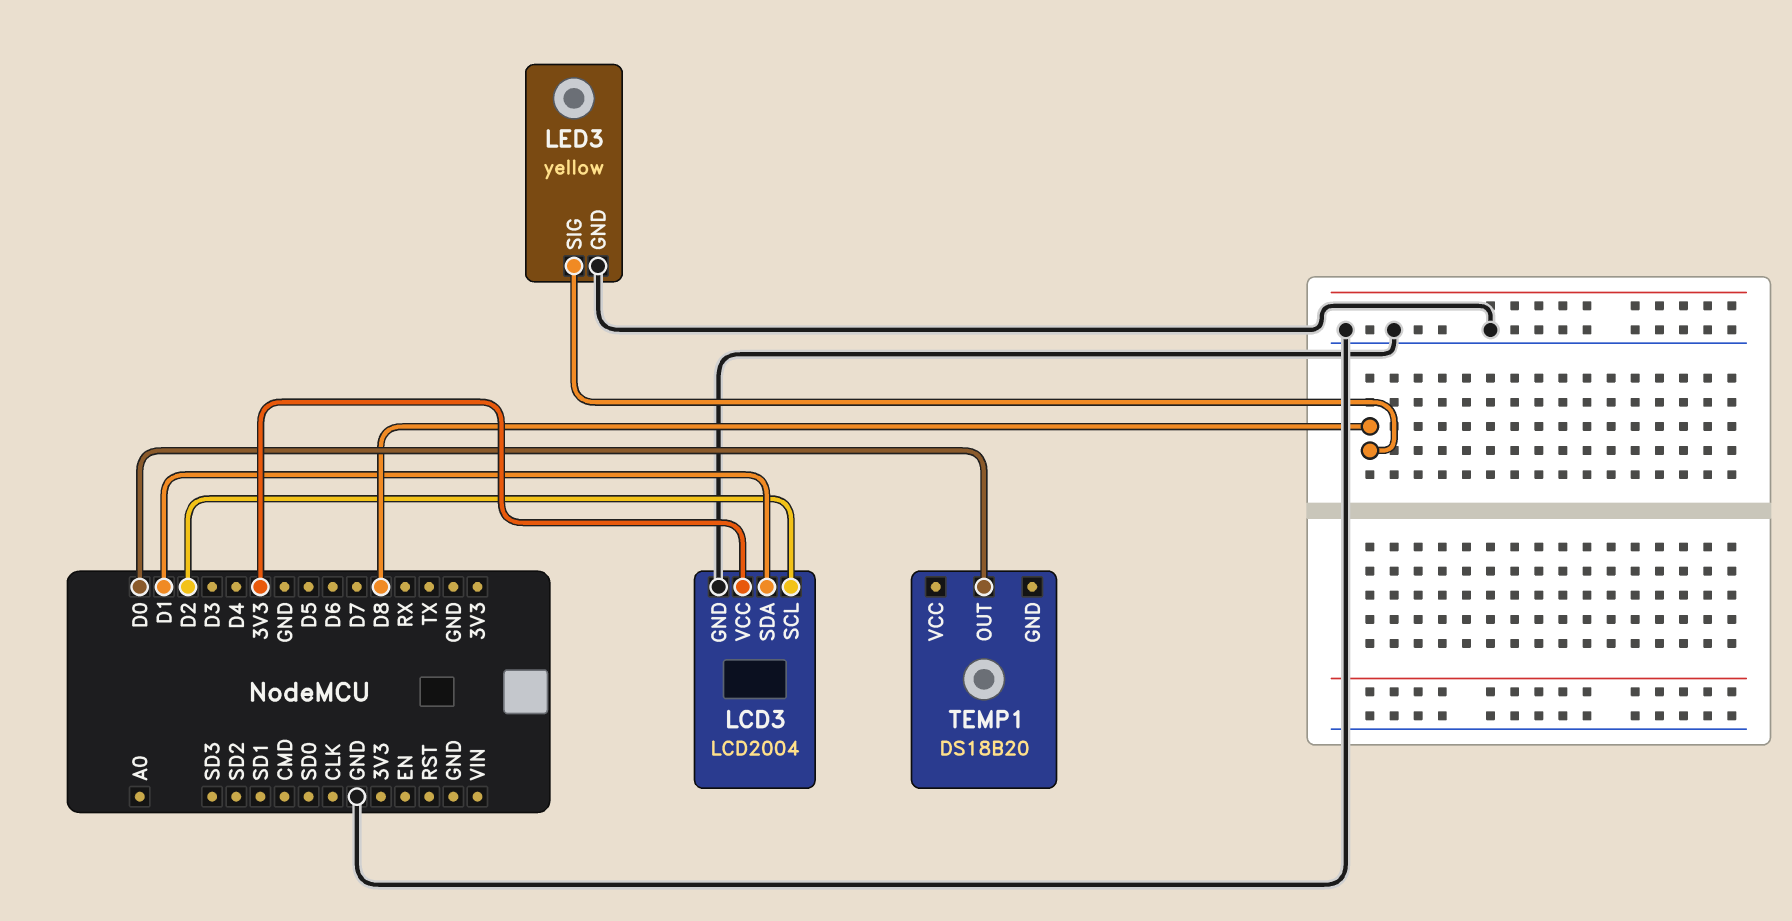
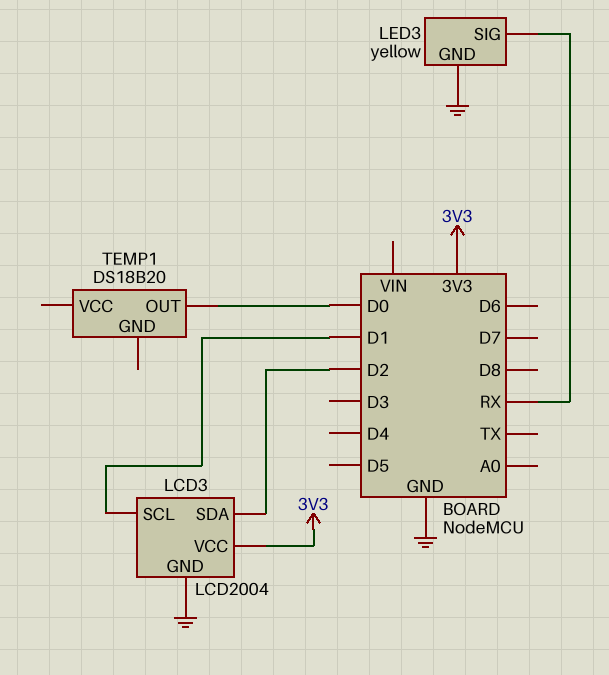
LCD3 pin SCL: D2 -> D1
LCD3 pin SDA: D1 -> D2
LED3 pin SIG: D8 -> RX

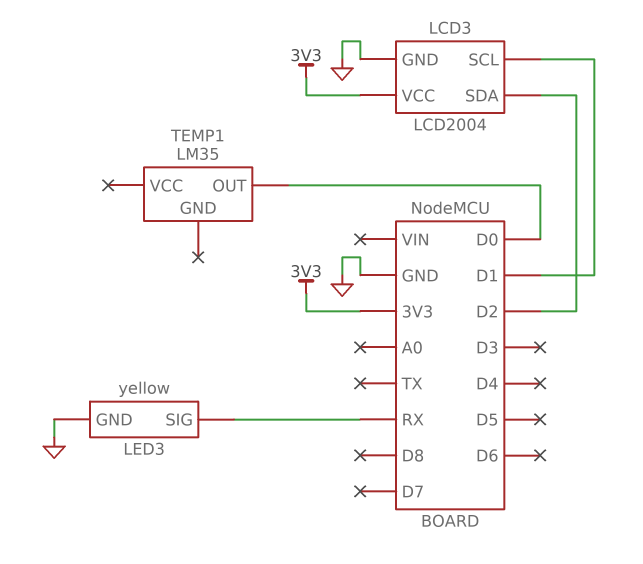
TEMP1: DS18B20 -> LM35

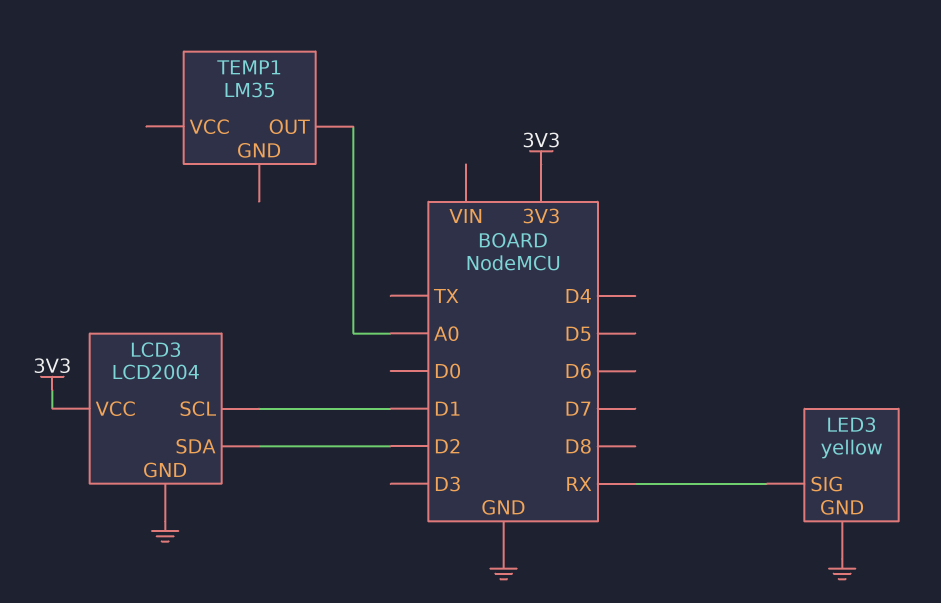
TEMP1 pin OUT: D0 -> A0

